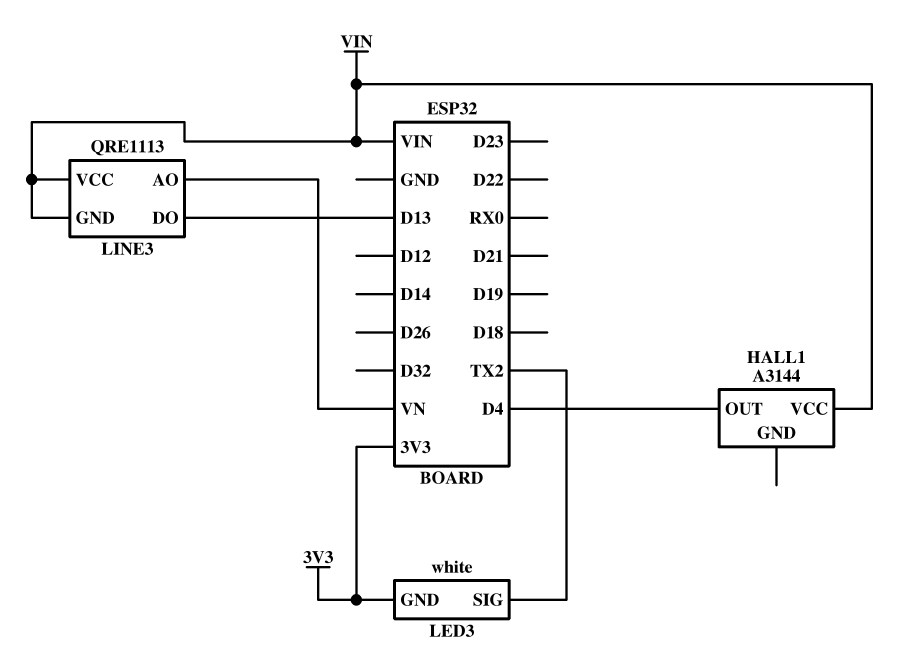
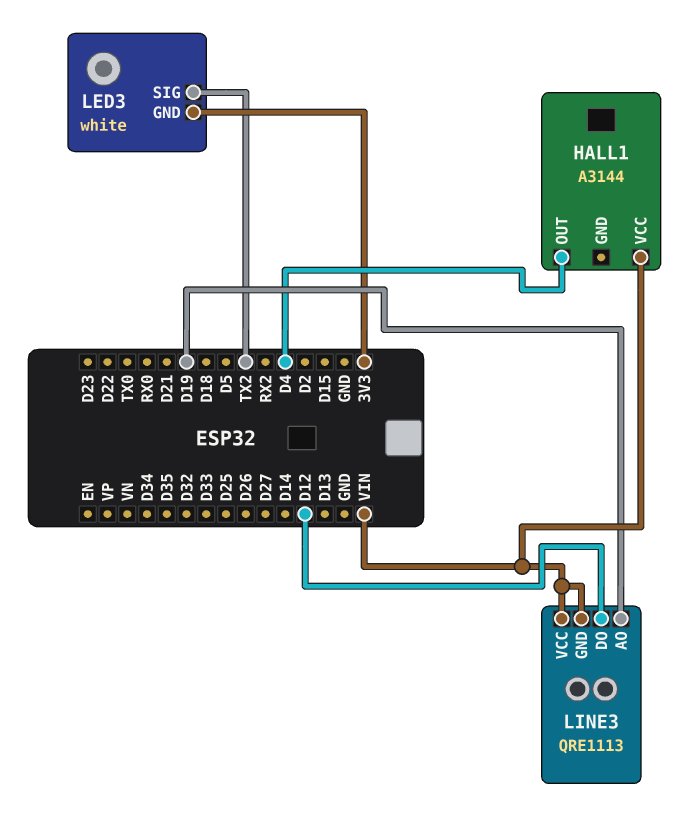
LINE3 pin AO: VN -> D19
LINE3 pin DO: D13 -> D12

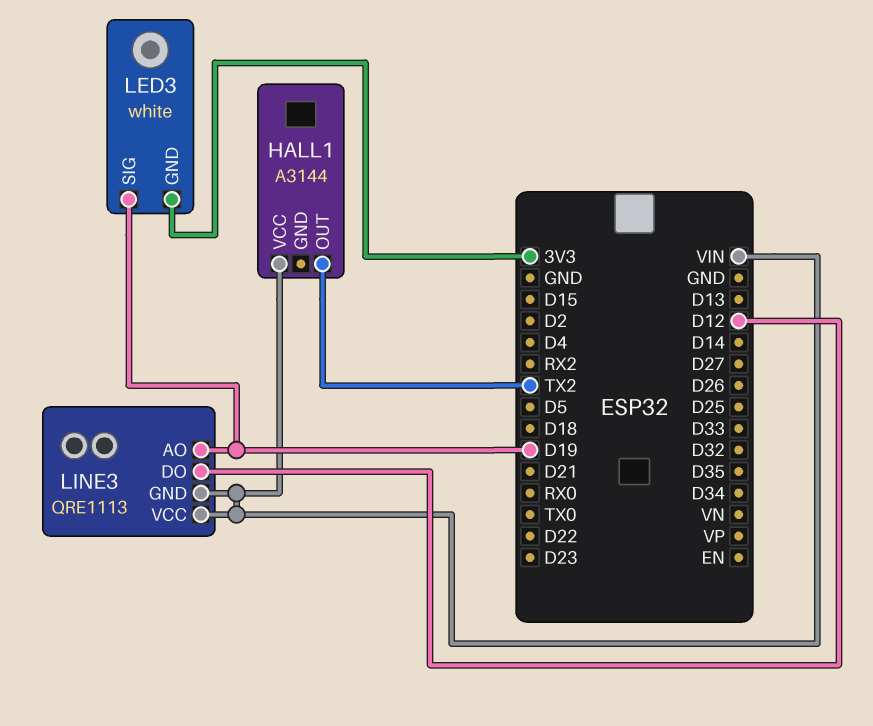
HALL1 pin OUT: D4 -> TX2
LED3 pin SIG: TX2 -> D19

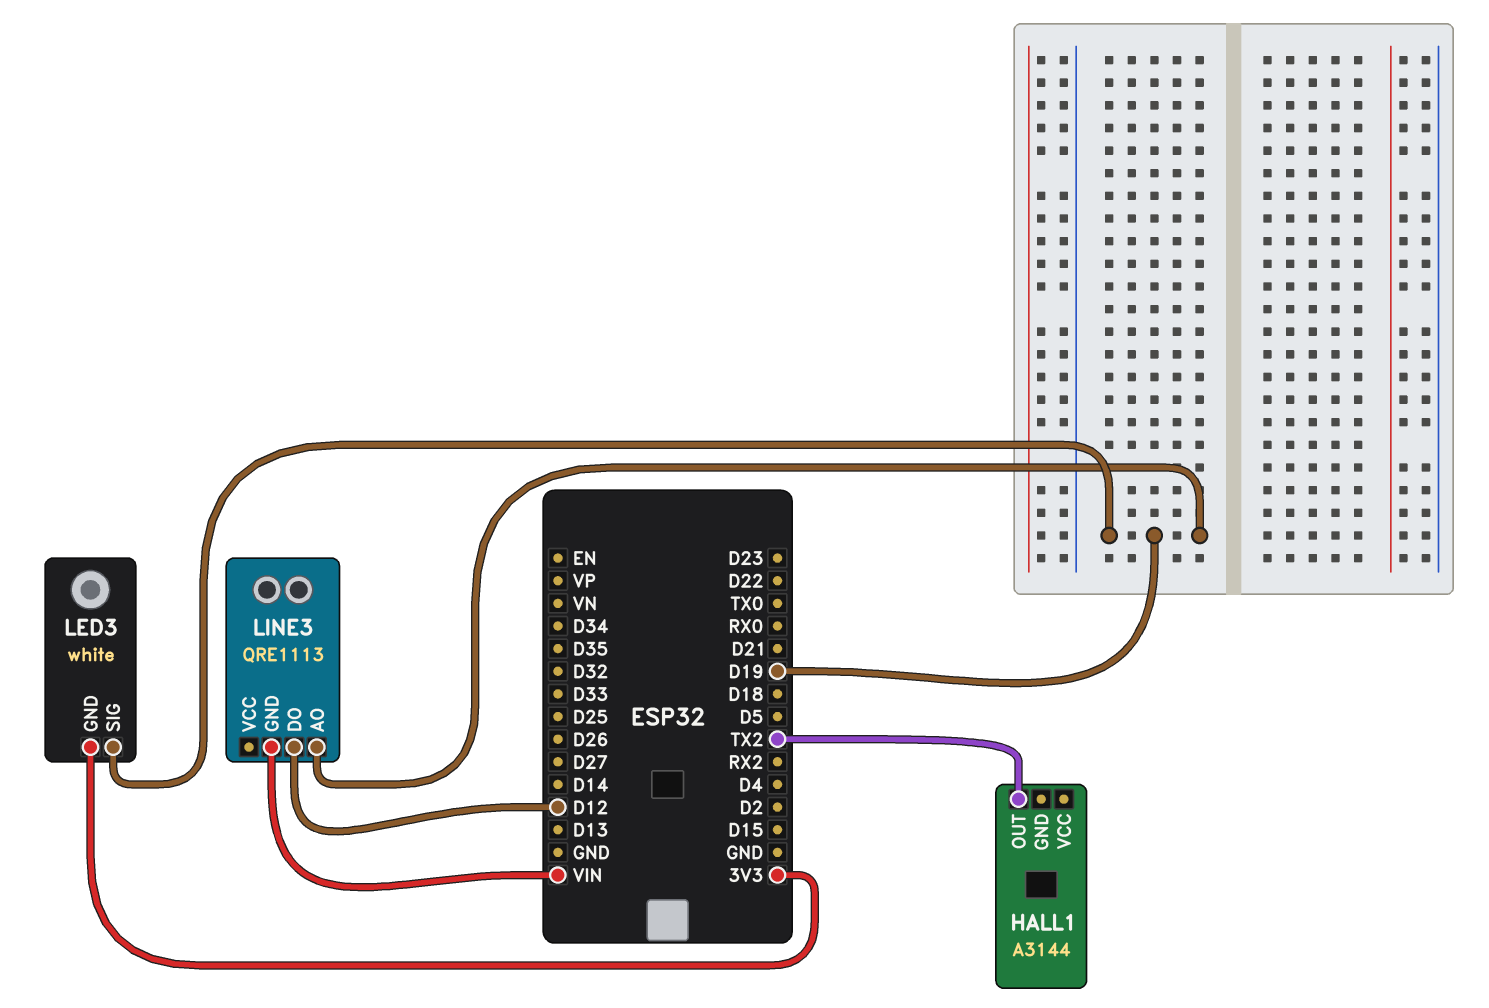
HALL1 pin VCC: VIN -> none
LINE3 pin VCC: VIN -> none

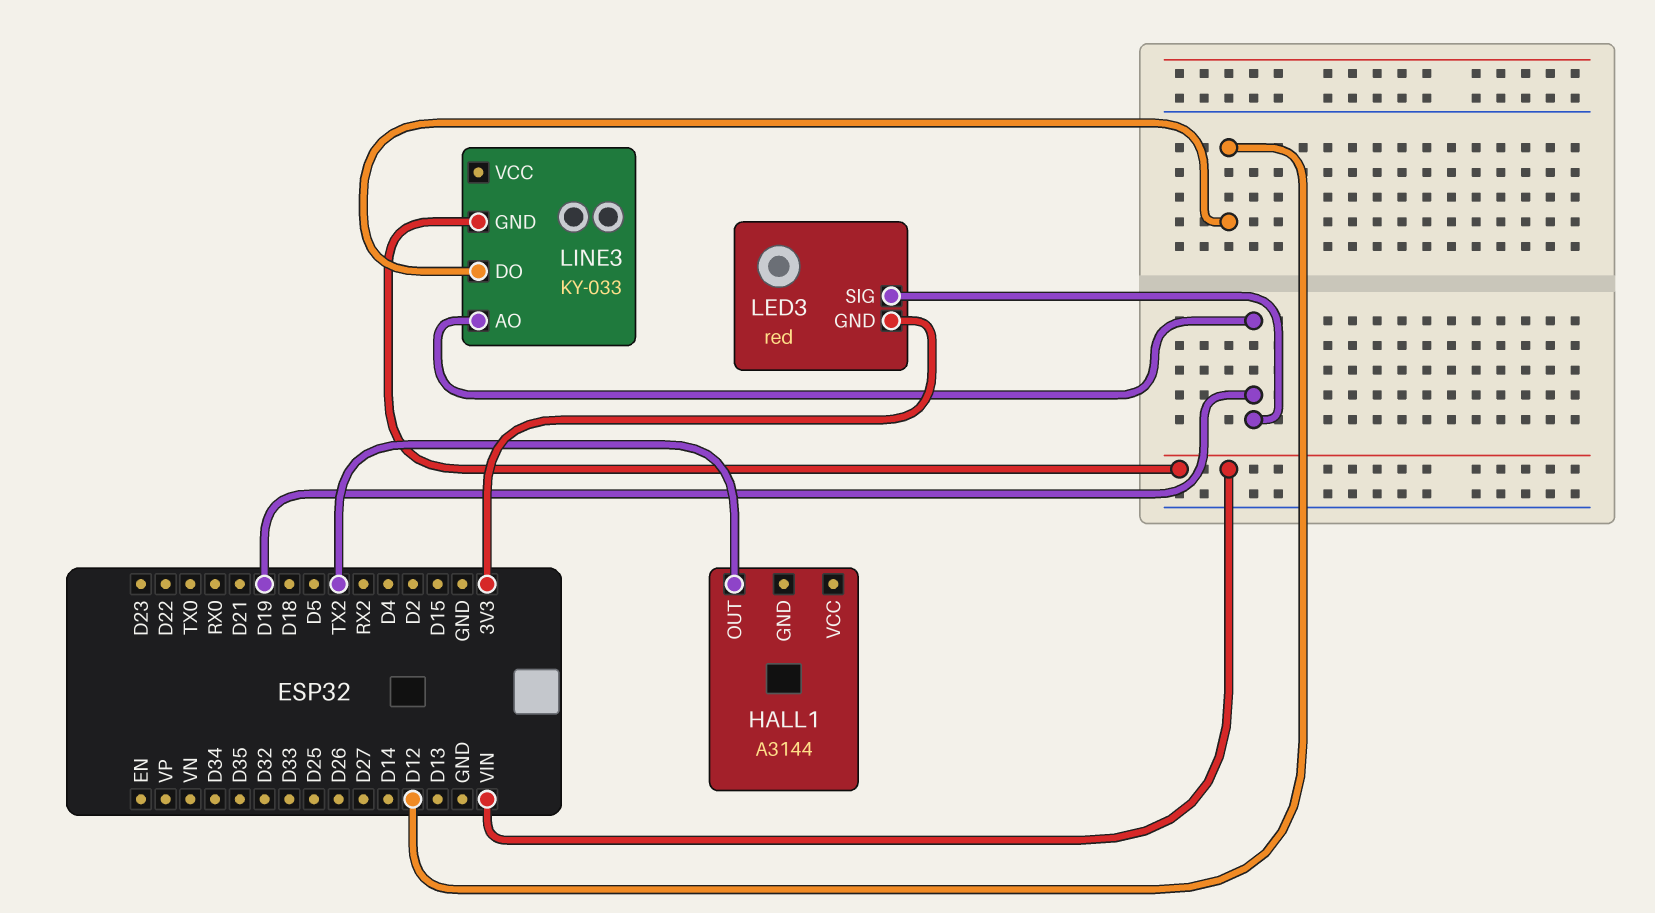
LED3: white -> red
LINE3: QRE1113 -> KY-033

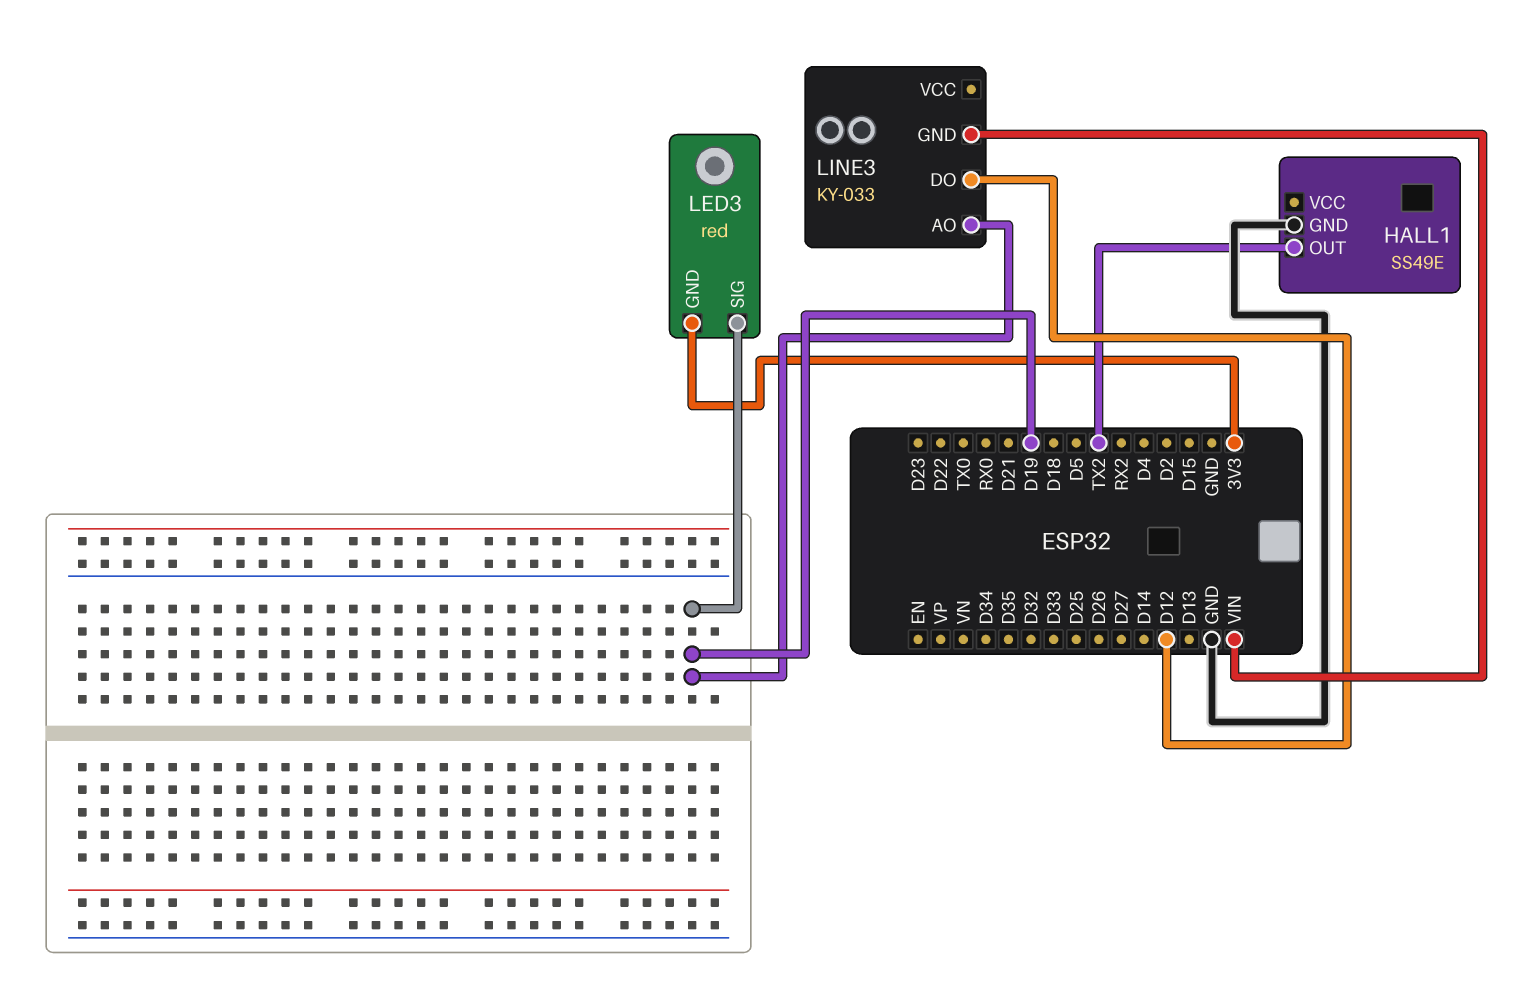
HALL1: A3144 -> SS49E
HALL1 pin GND: none -> GND

